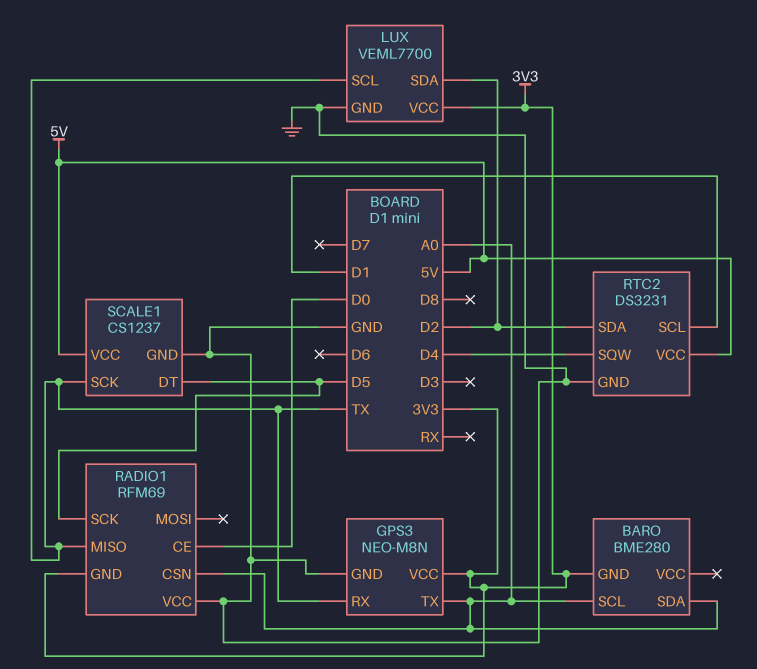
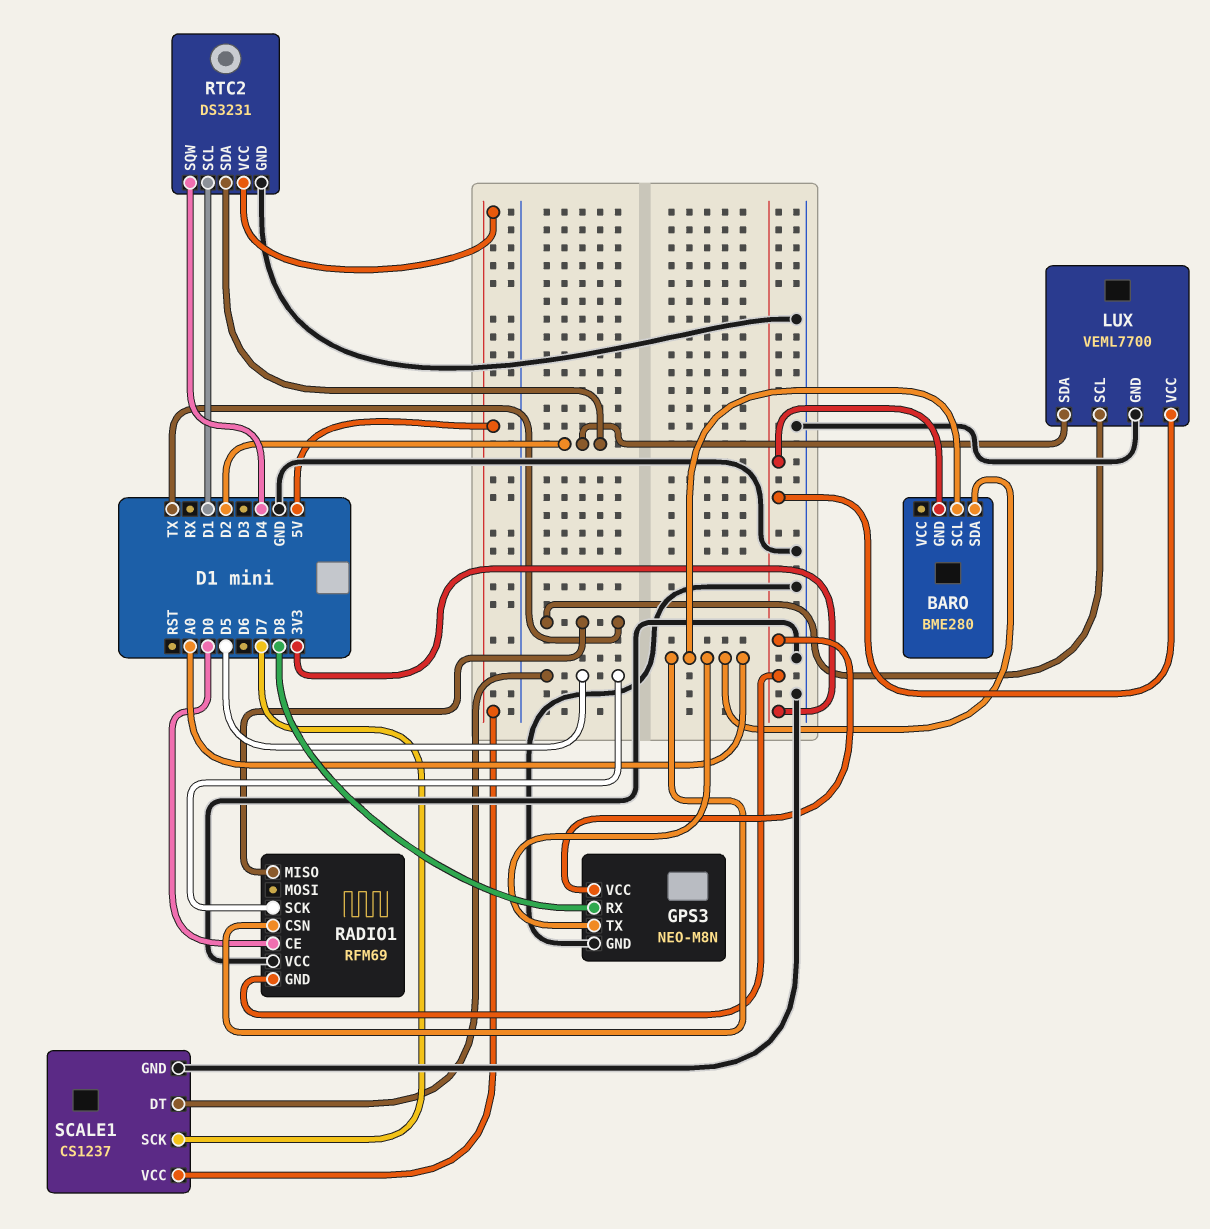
GPS3 pin RX: TX -> D8
SCALE1 pin SCK: TX -> D7

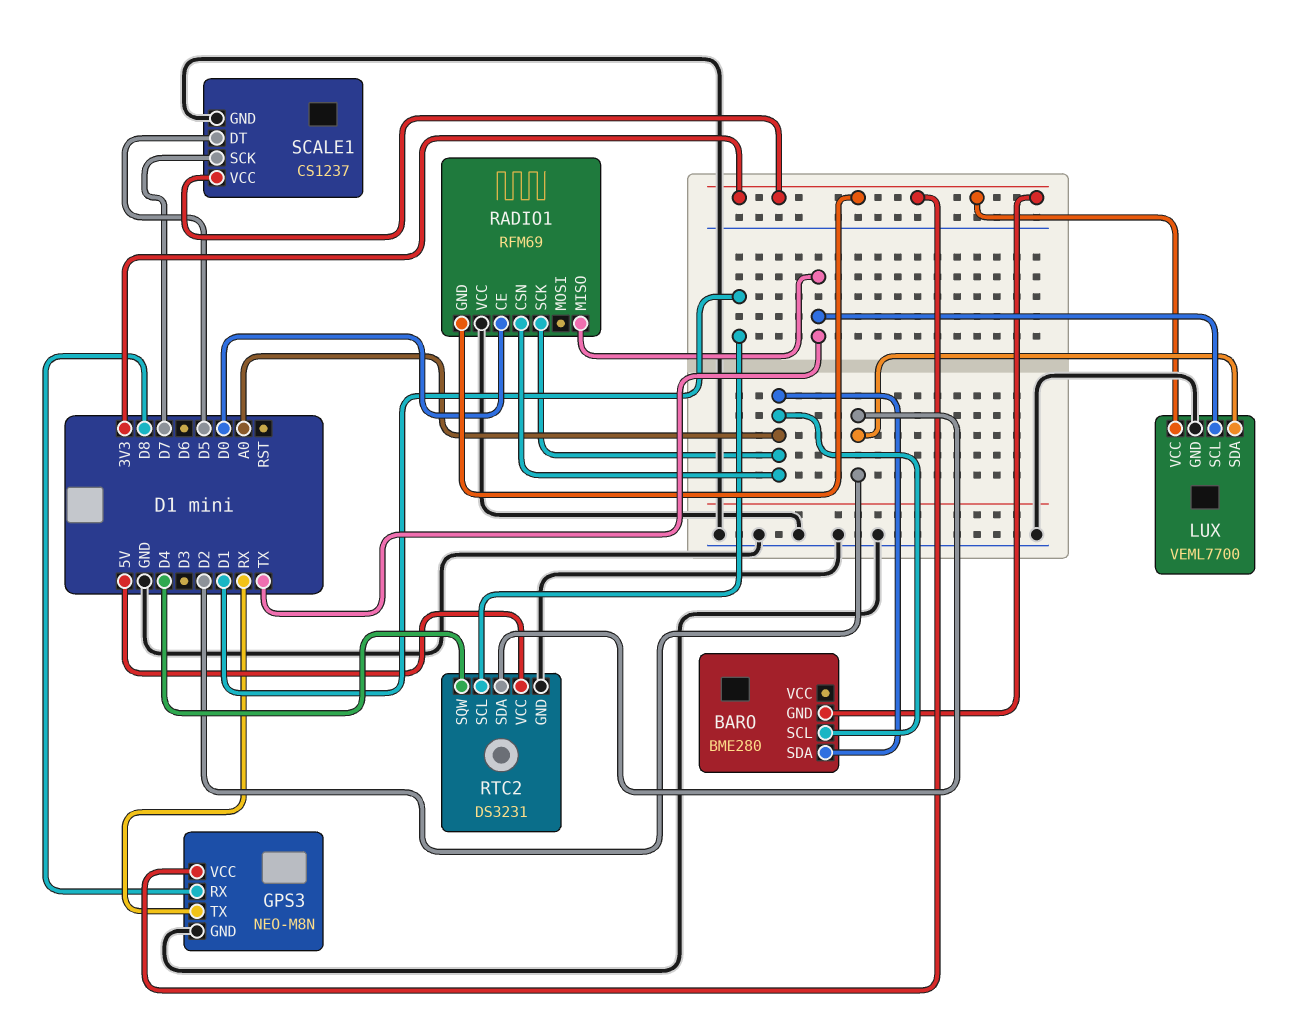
GPS3 pin TX: A0 -> RX
RADIO1 pin SCK: D5 -> A0
SCALE1 pin VCC: 5V -> 3V3

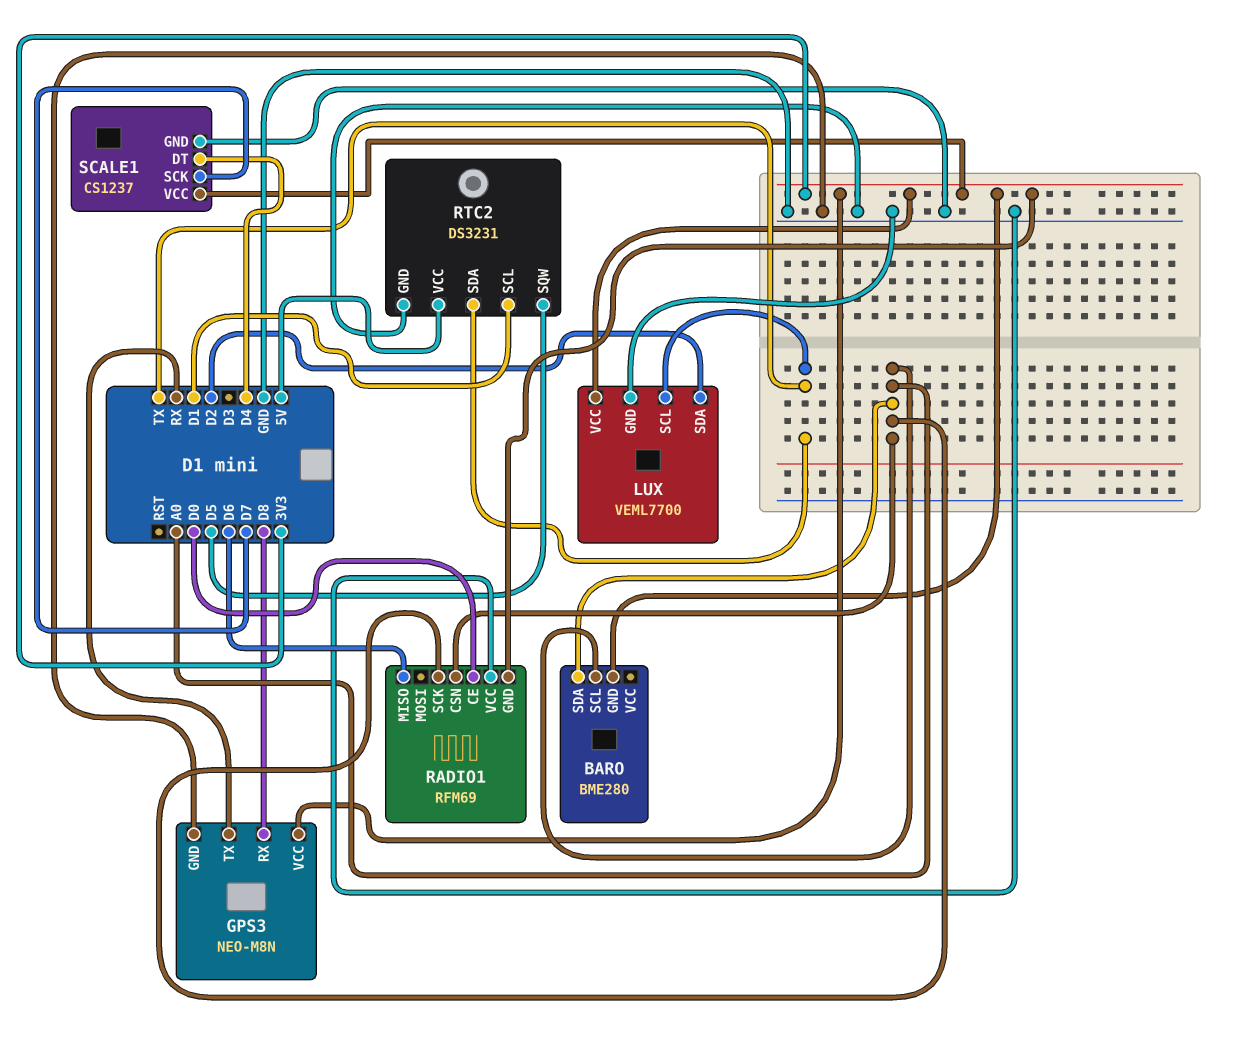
RADIO1 pin MISO: TX -> D6
RTC2 pin SDA: D2 -> TX
RTC2 pin SQW: D4 -> D5
SCALE1 pin DT: D5 -> D4

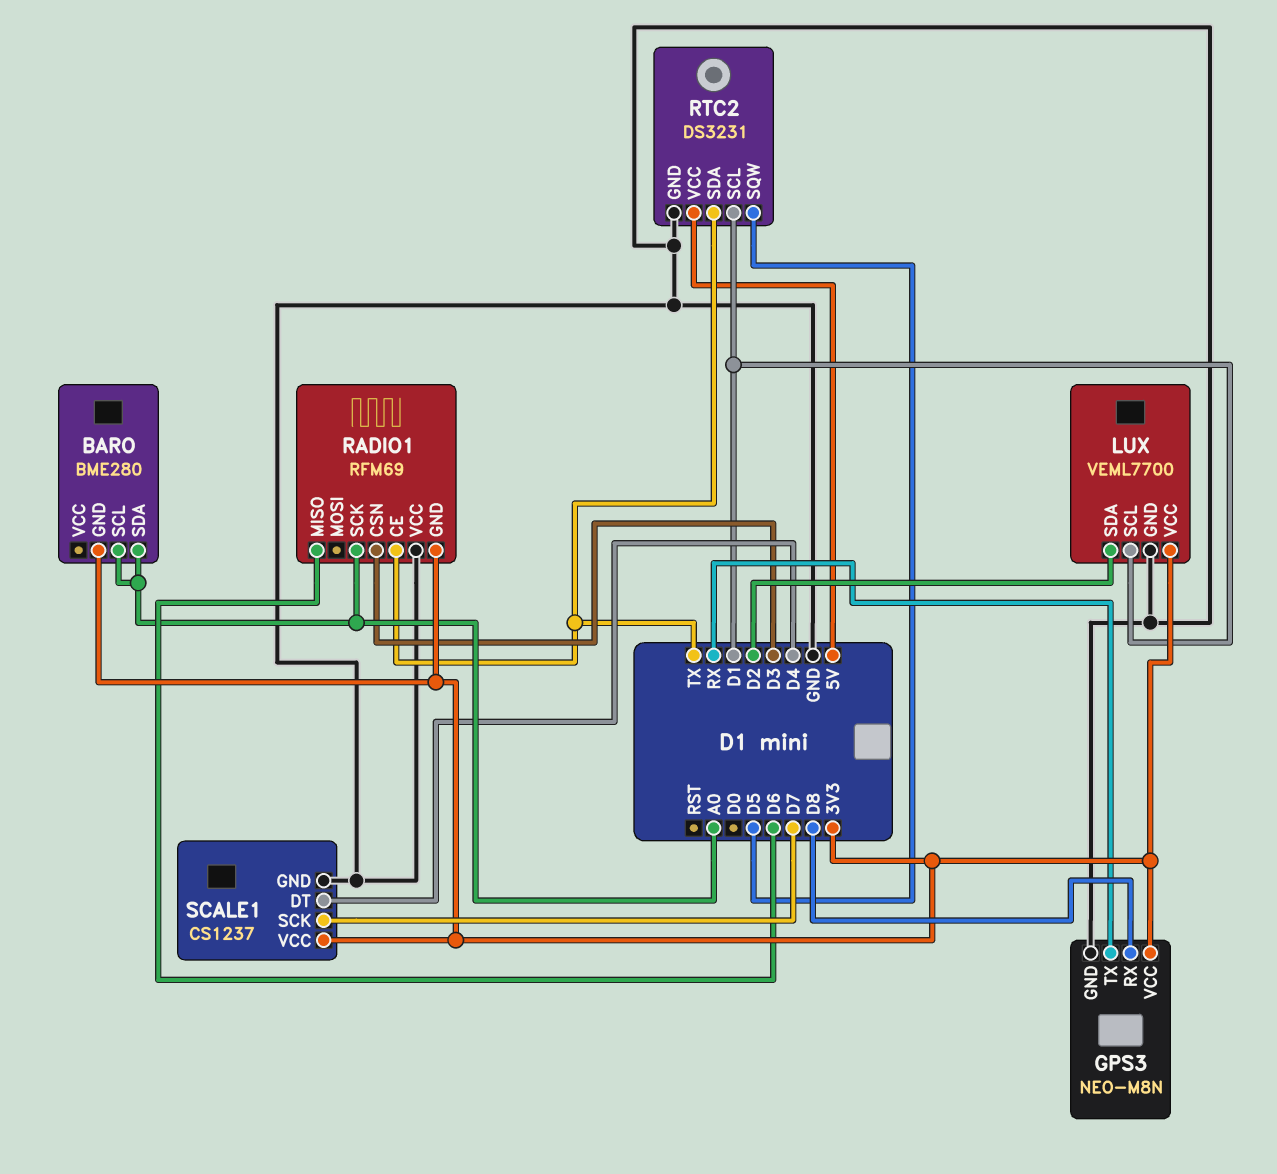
LUX pin SCL: TX -> D1
RADIO1 pin CE: D0 -> TX
RADIO1 pin CSN: A0 -> D3

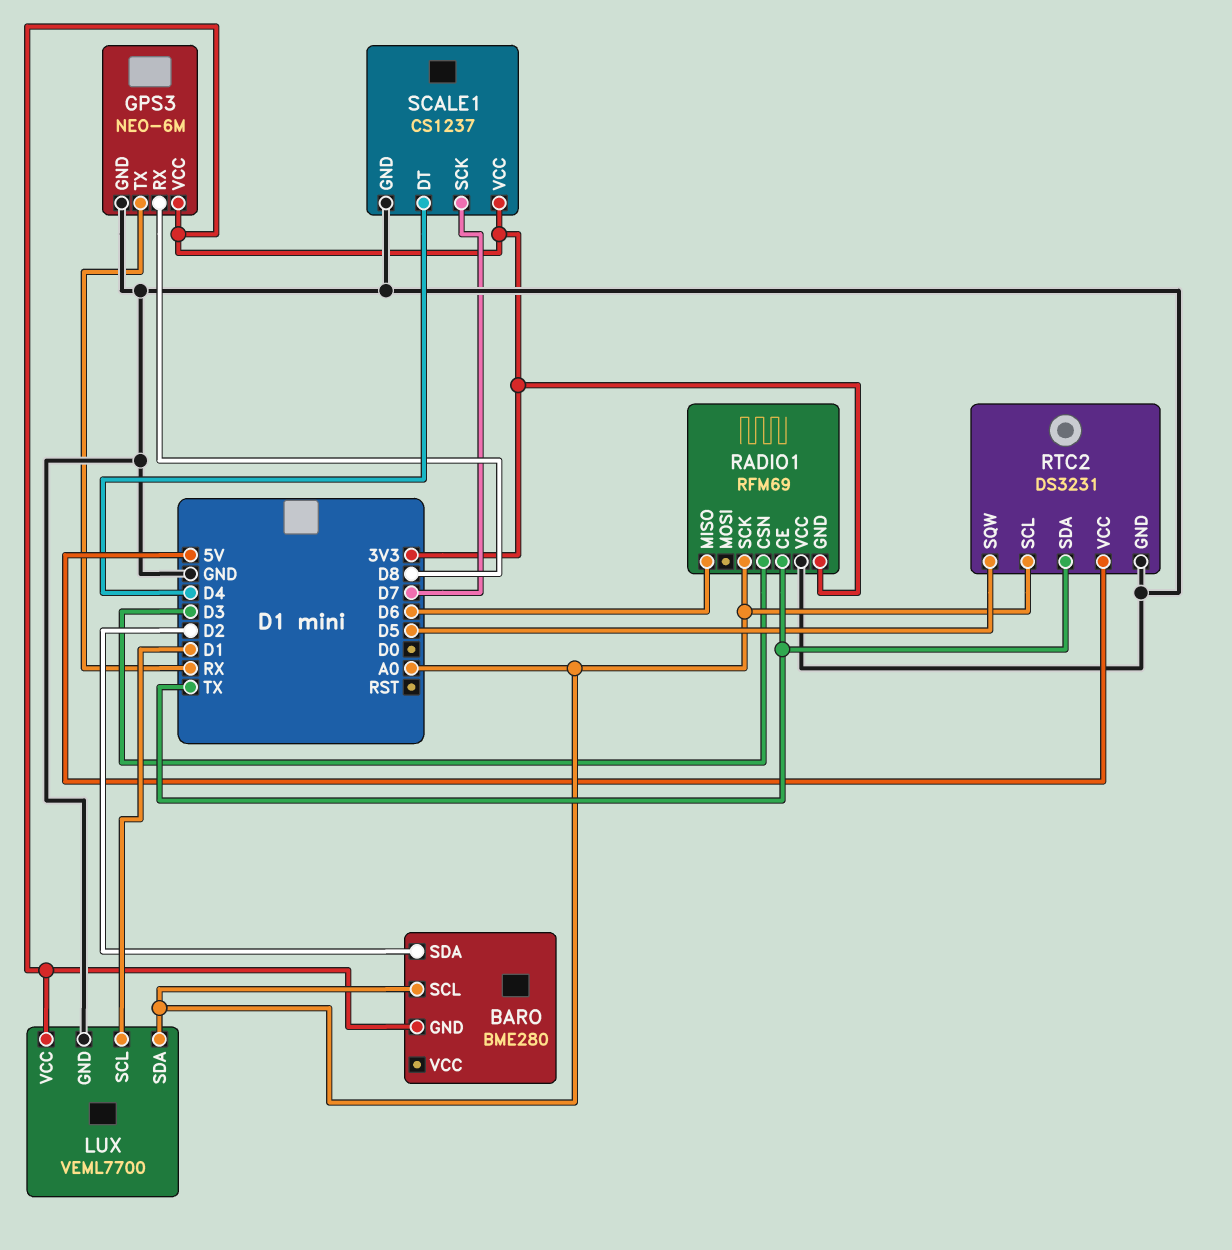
BARO pin SDA: A0 -> D2
GPS3: NEO-M8N -> NEO-6M
LUX pin SDA: D2 -> A0
RTC2 pin SCL: D1 -> A0

